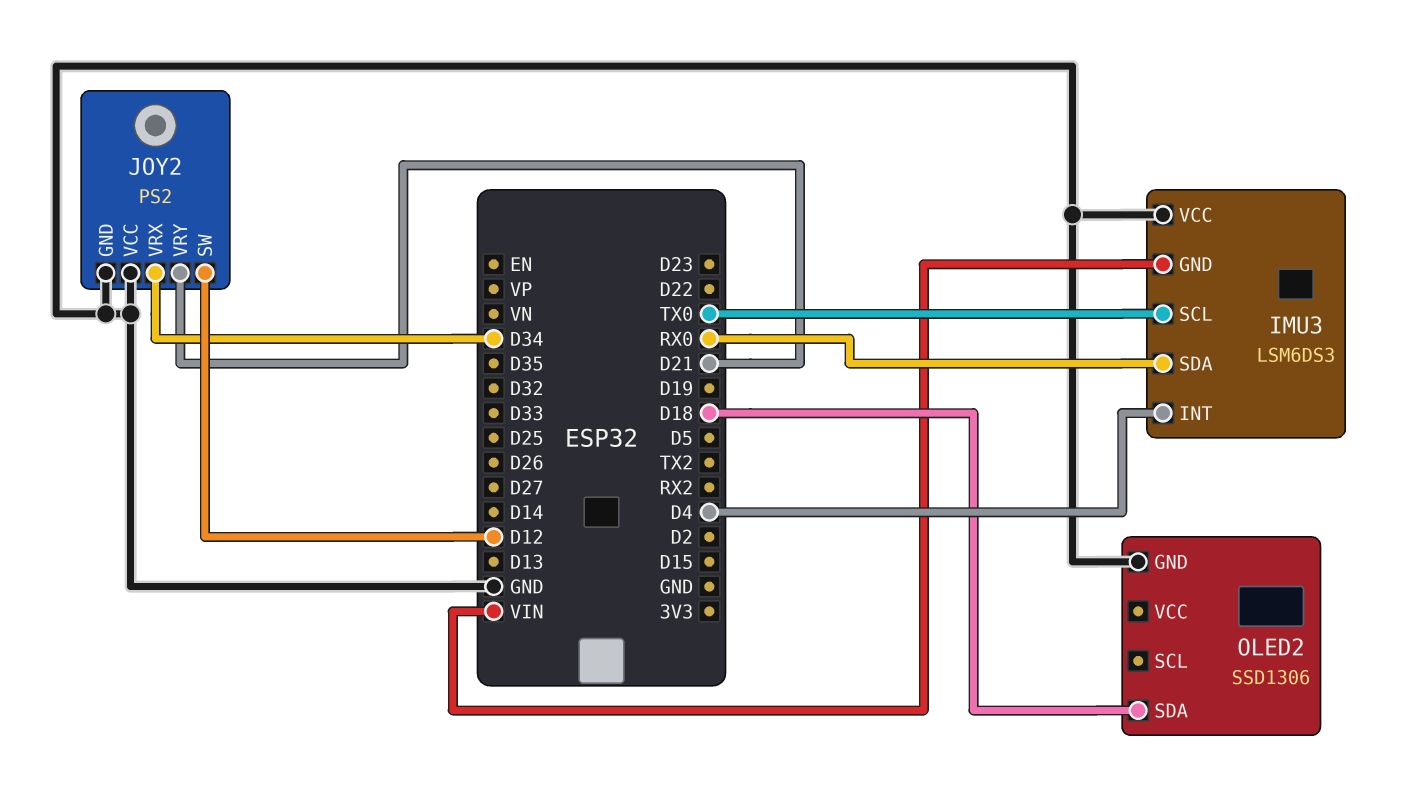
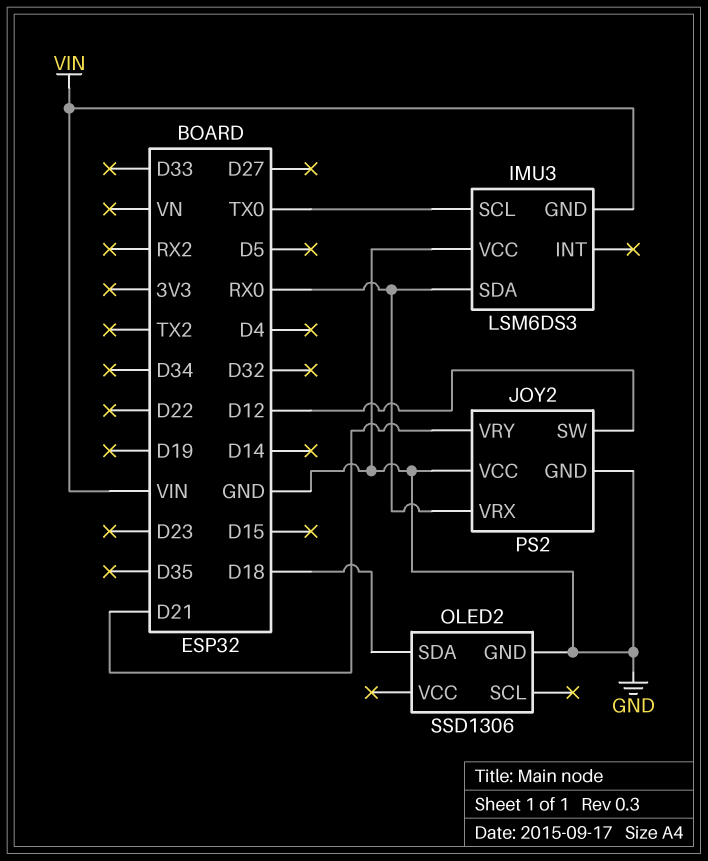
IMU3 pin INT: D4 -> none
JOY2 pin VRX: D34 -> RX0

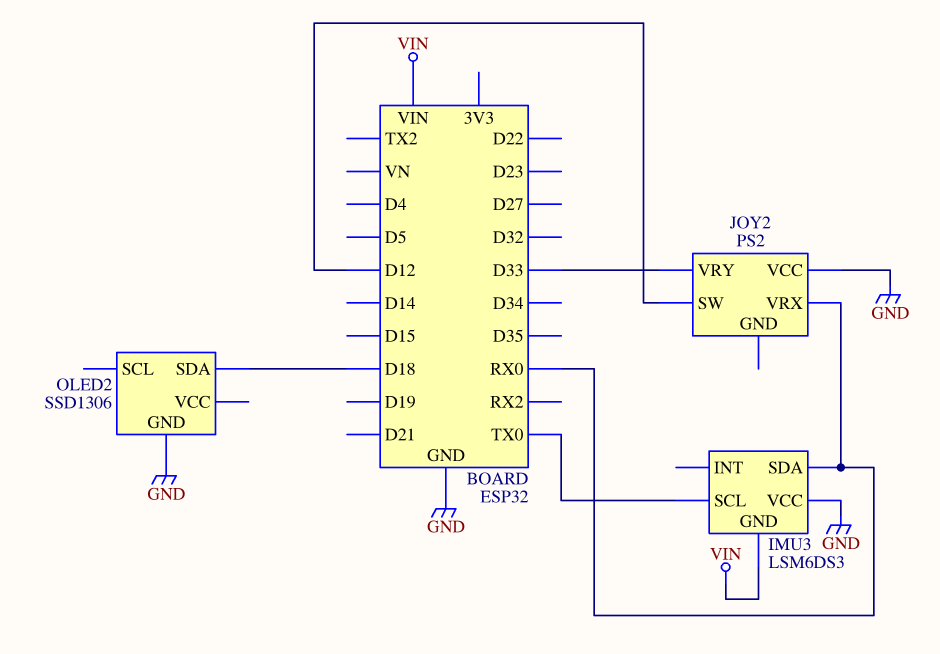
JOY2 pin GND: GND -> none
JOY2 pin VRY: D21 -> D33

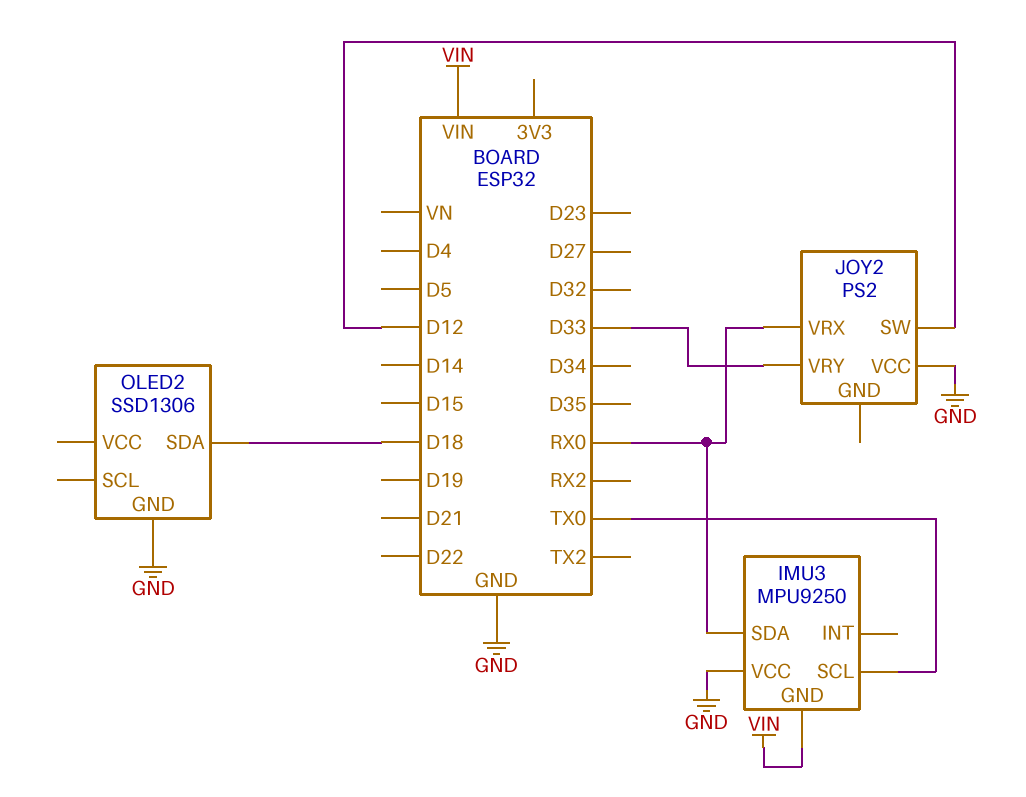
IMU3: LSM6DS3 -> MPU9250

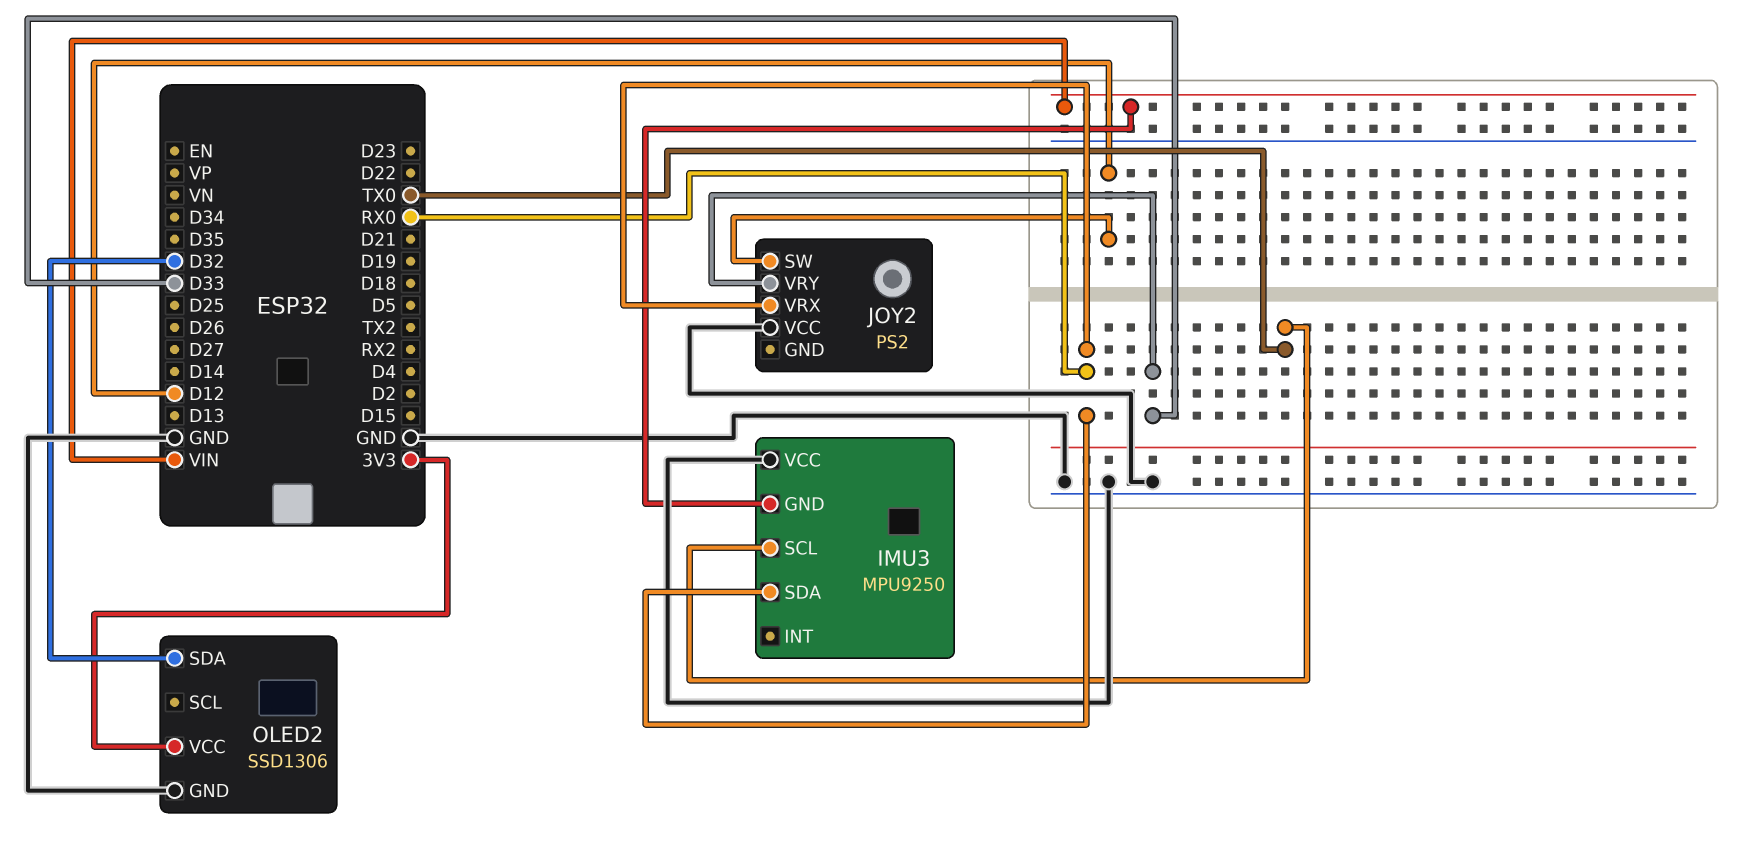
OLED2 pin SDA: D18 -> D32
OLED2 pin VCC: none -> 3V3

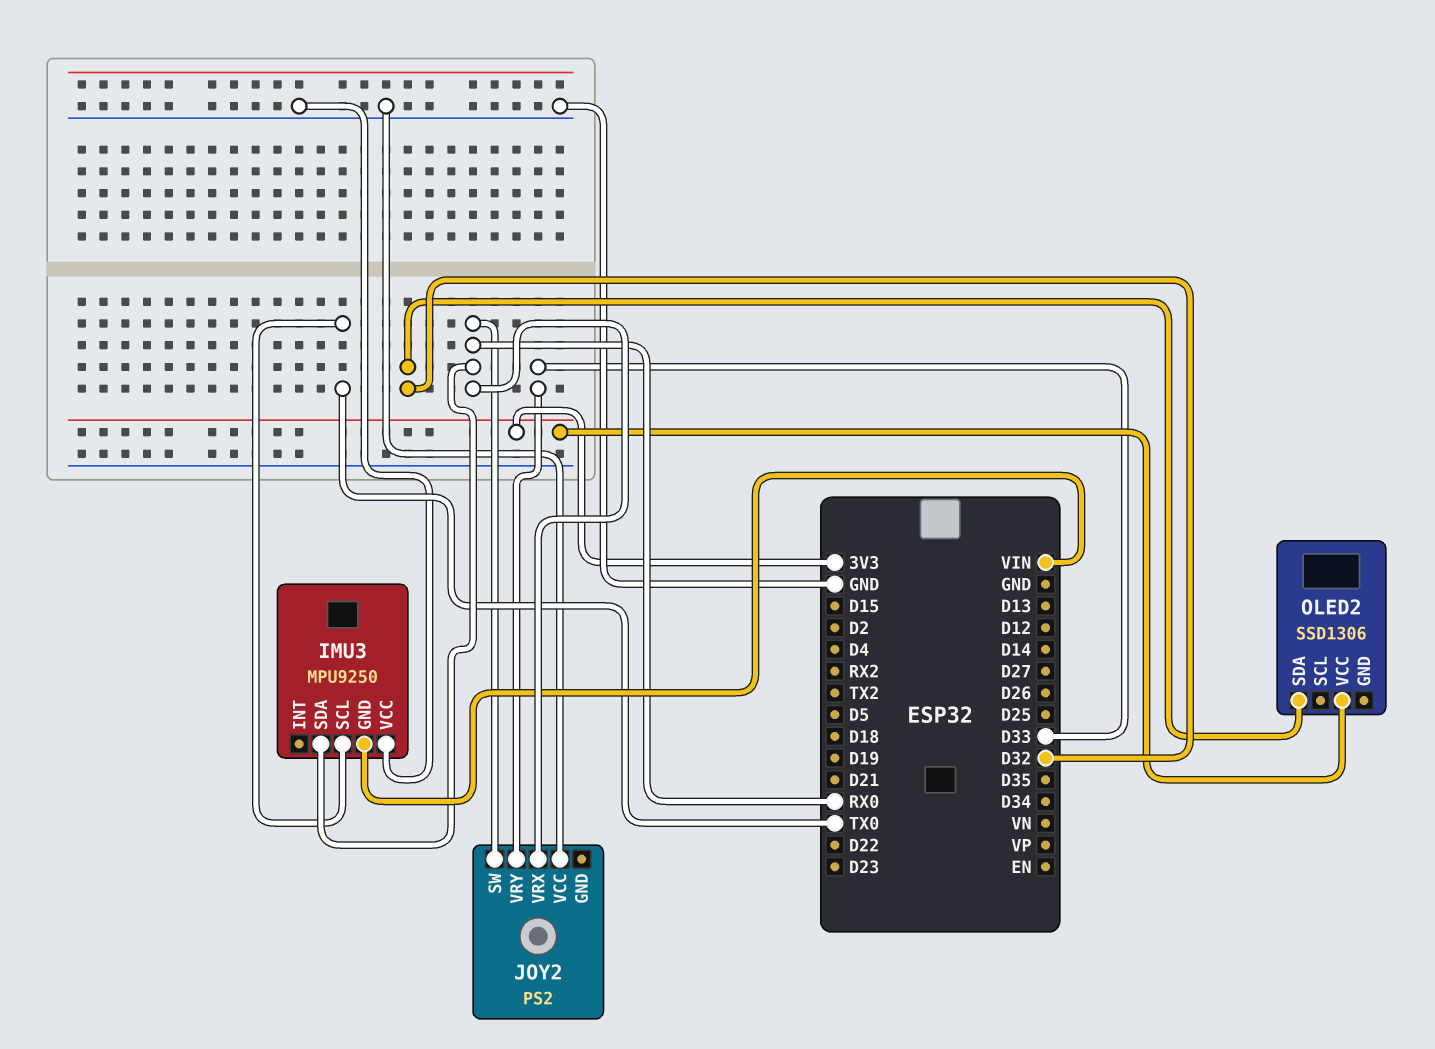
JOY2 pin SW: D12 -> RX0
OLED2 pin GND: GND -> none

